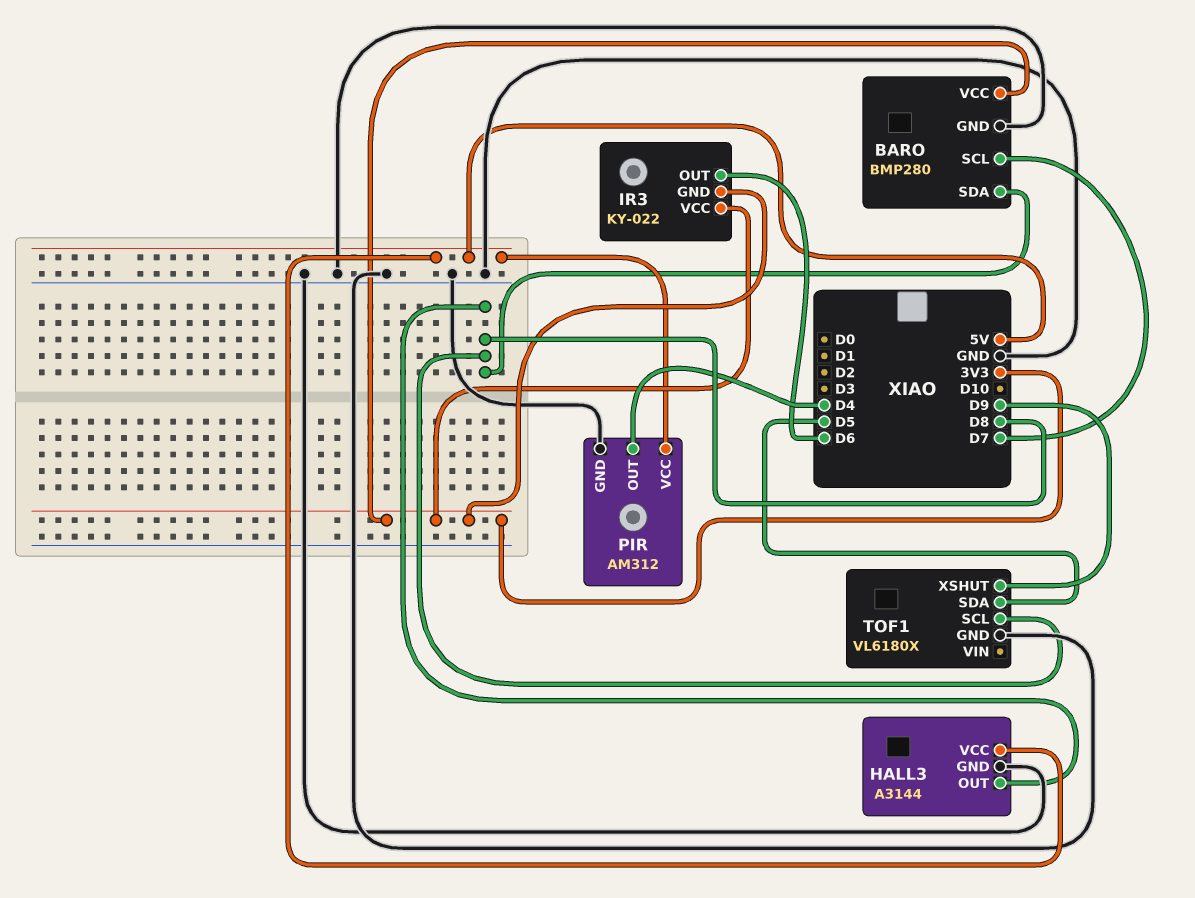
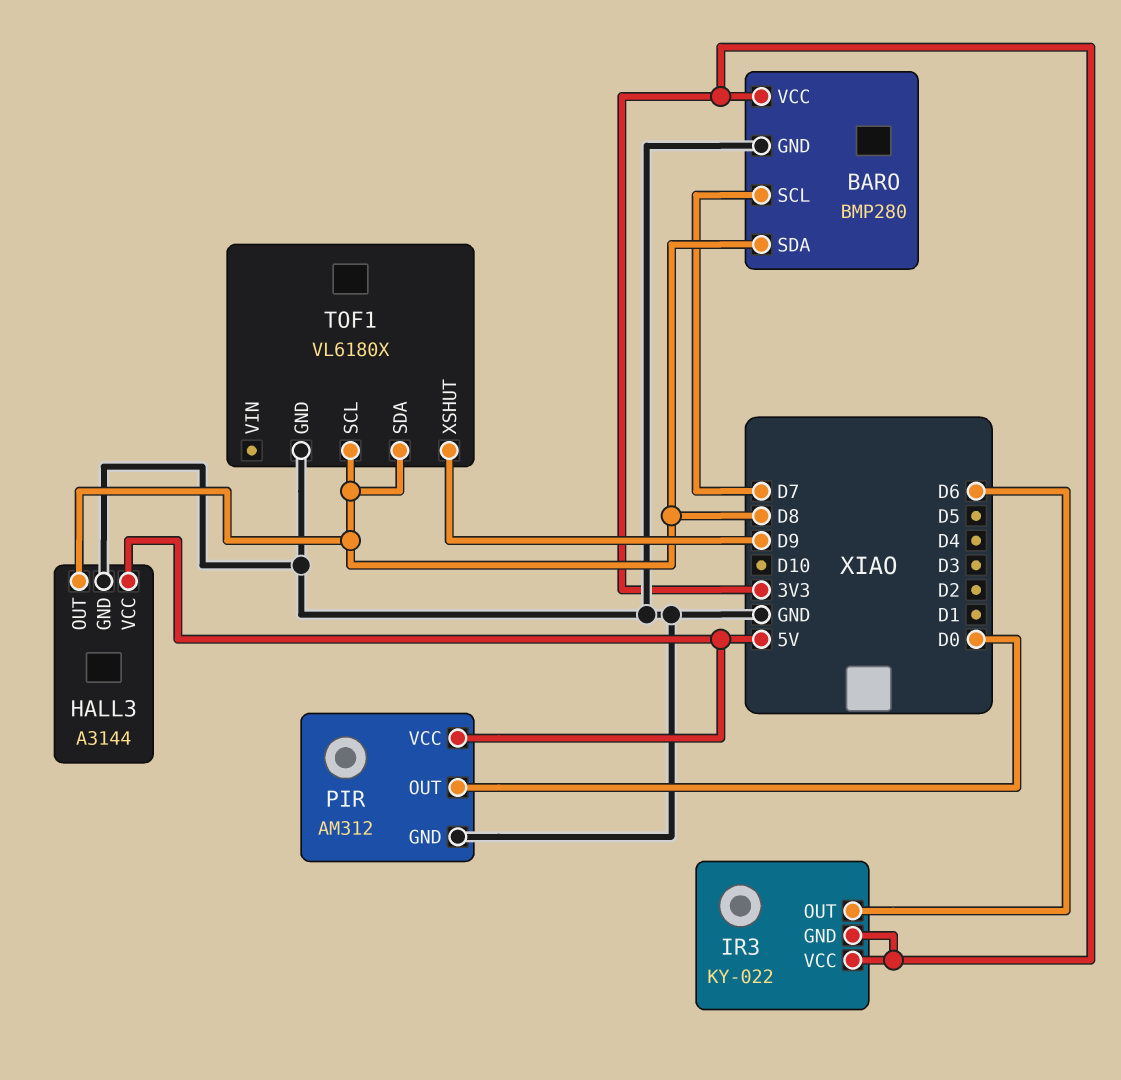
PIR pin OUT: D4 -> D0
TOF1 pin SDA: D5 -> D8

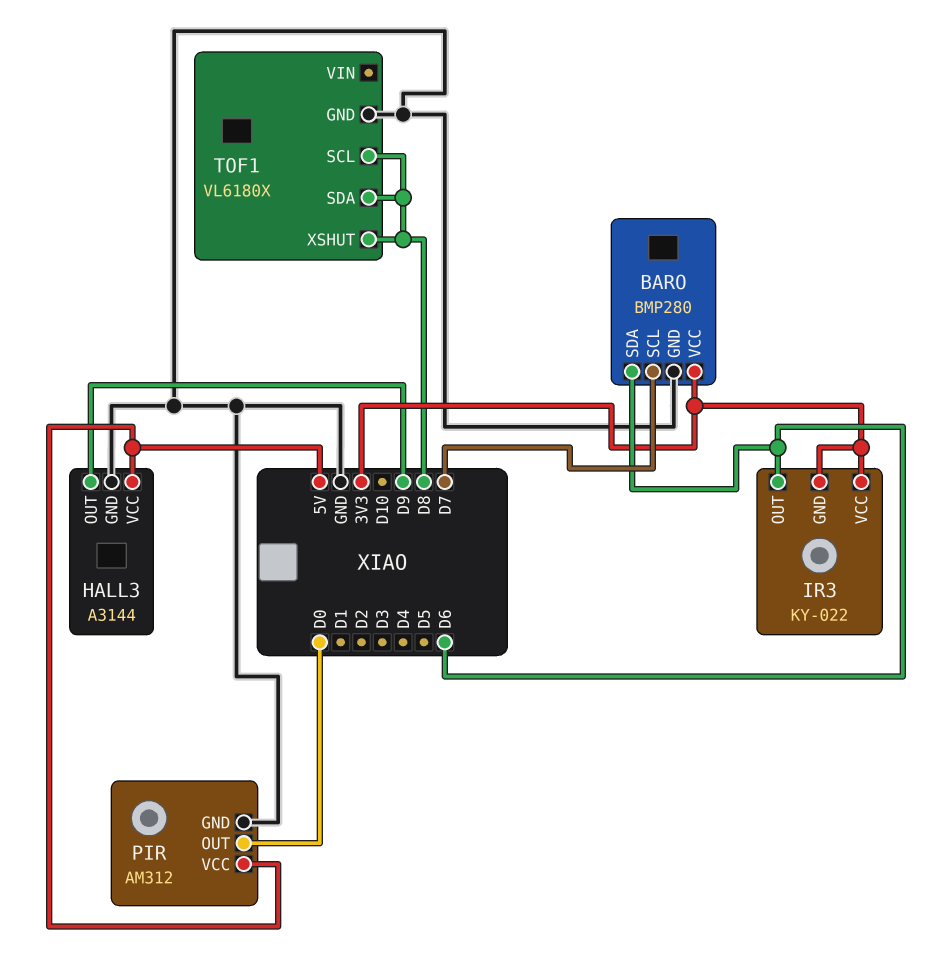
BARO pin SDA: D8 -> D6
HALL3 pin OUT: D8 -> D9
TOF1 pin XSHUT: D9 -> D8

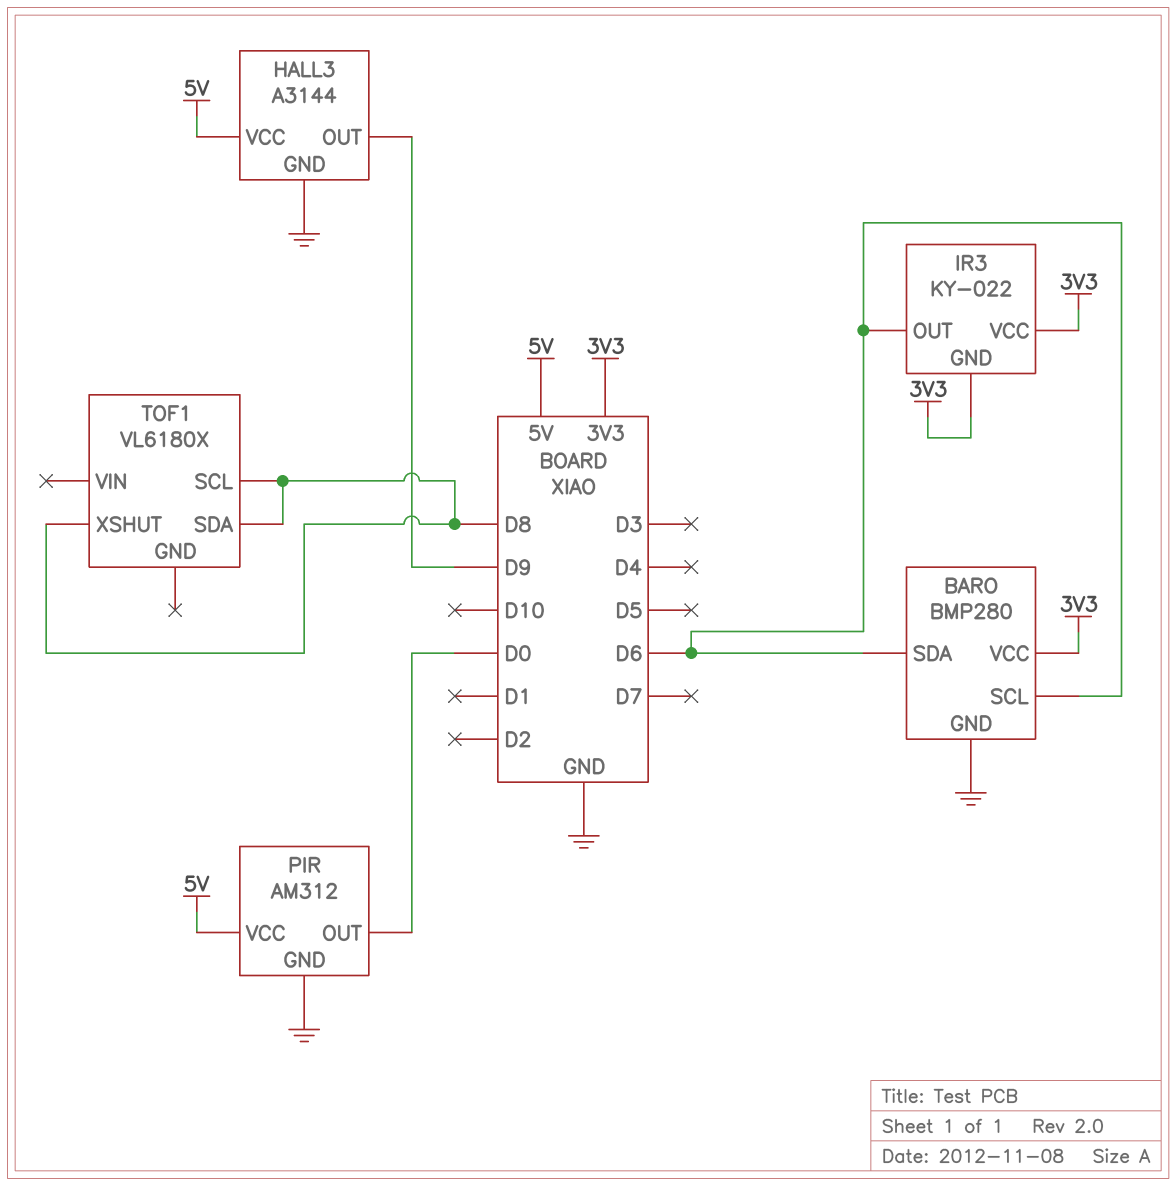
BARO pin SCL: D7 -> D6
TOF1 pin GND: GND -> none

